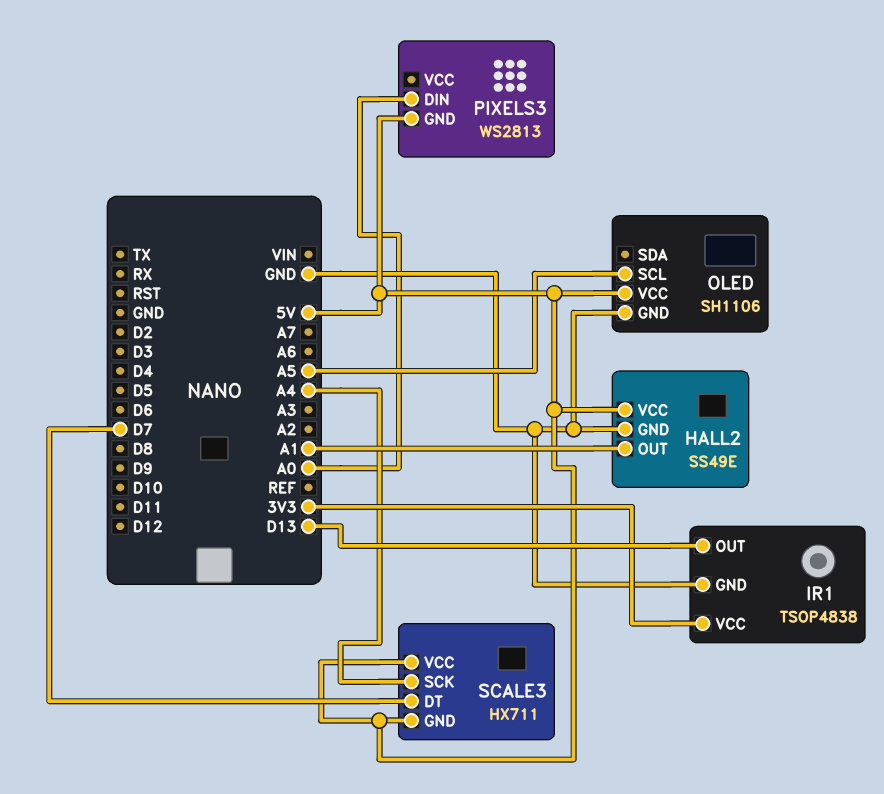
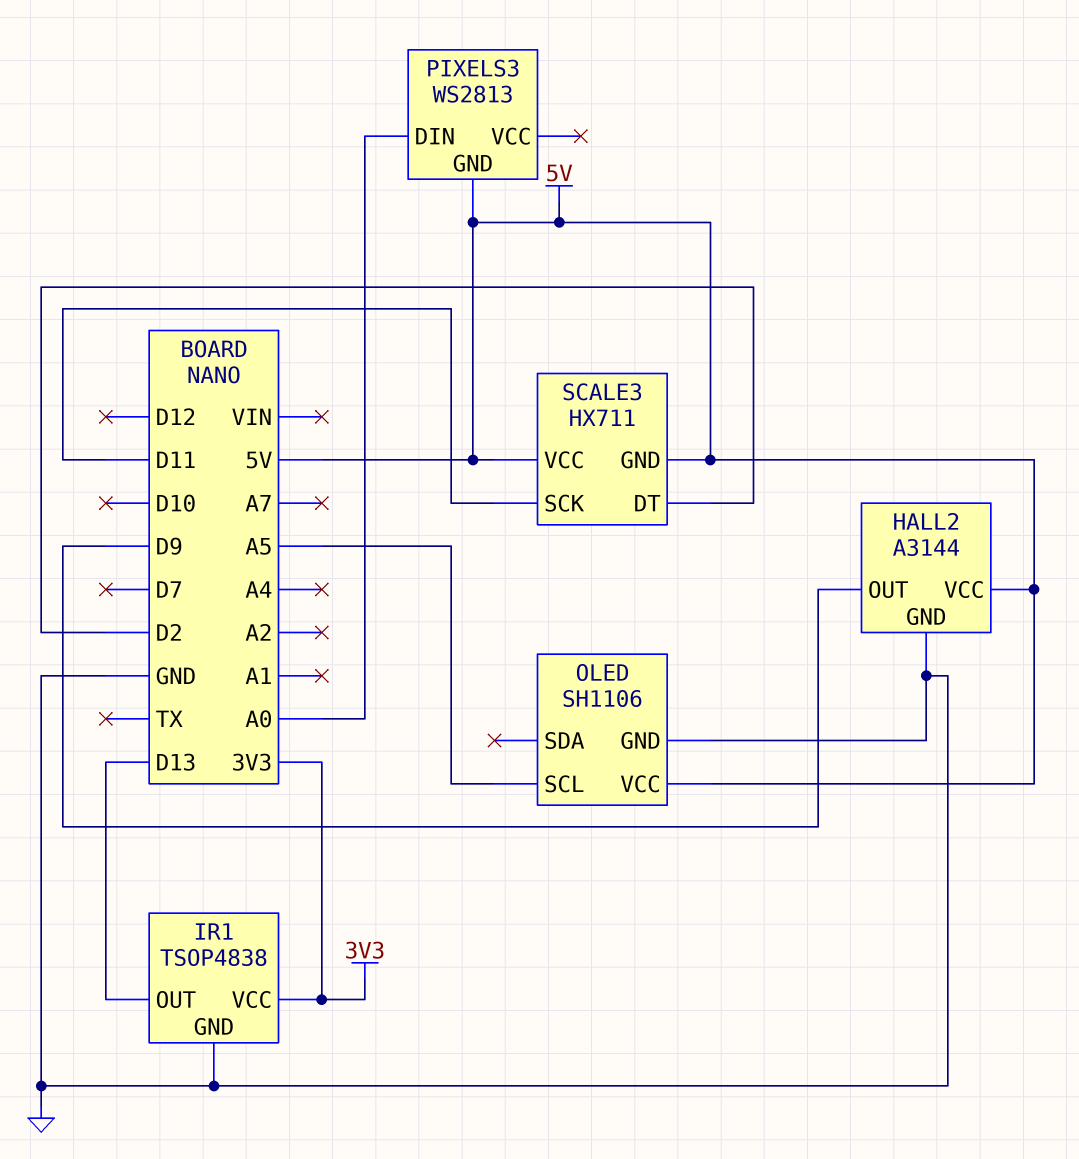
HALL2: SS49E -> A3144
HALL2 pin OUT: A1 -> D9
SCALE3 pin DT: D7 -> D2
SCALE3 pin SCK: A4 -> D11

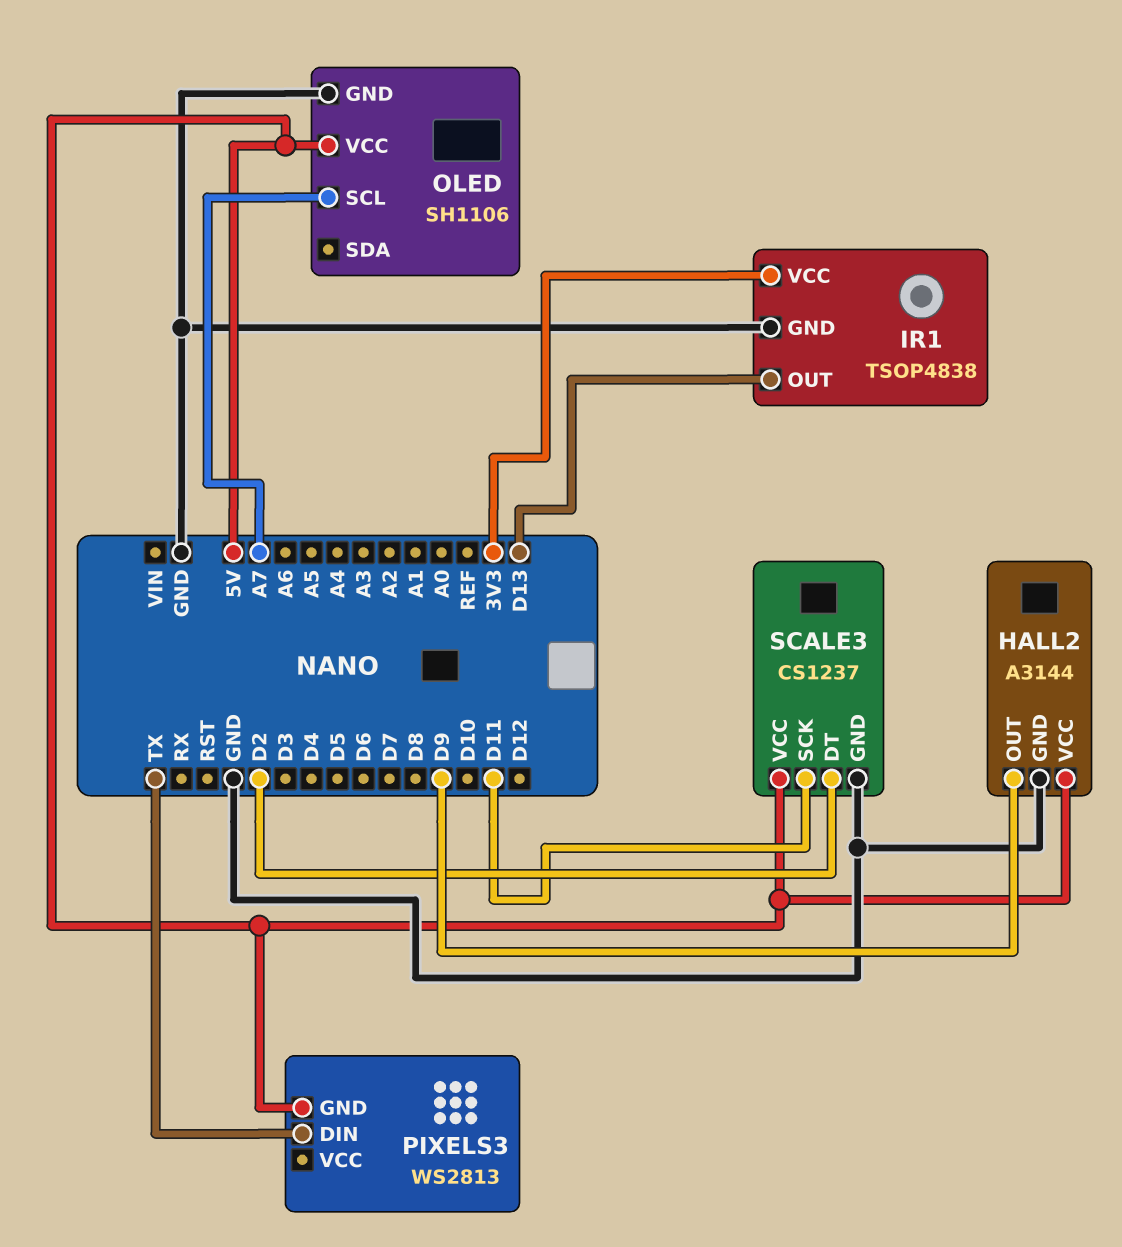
OLED pin SCL: A5 -> A7
PIXELS3 pin DIN: A0 -> TX
SCALE3: HX711 -> CS1237
SCALE3 pin GND: 5V -> GND

